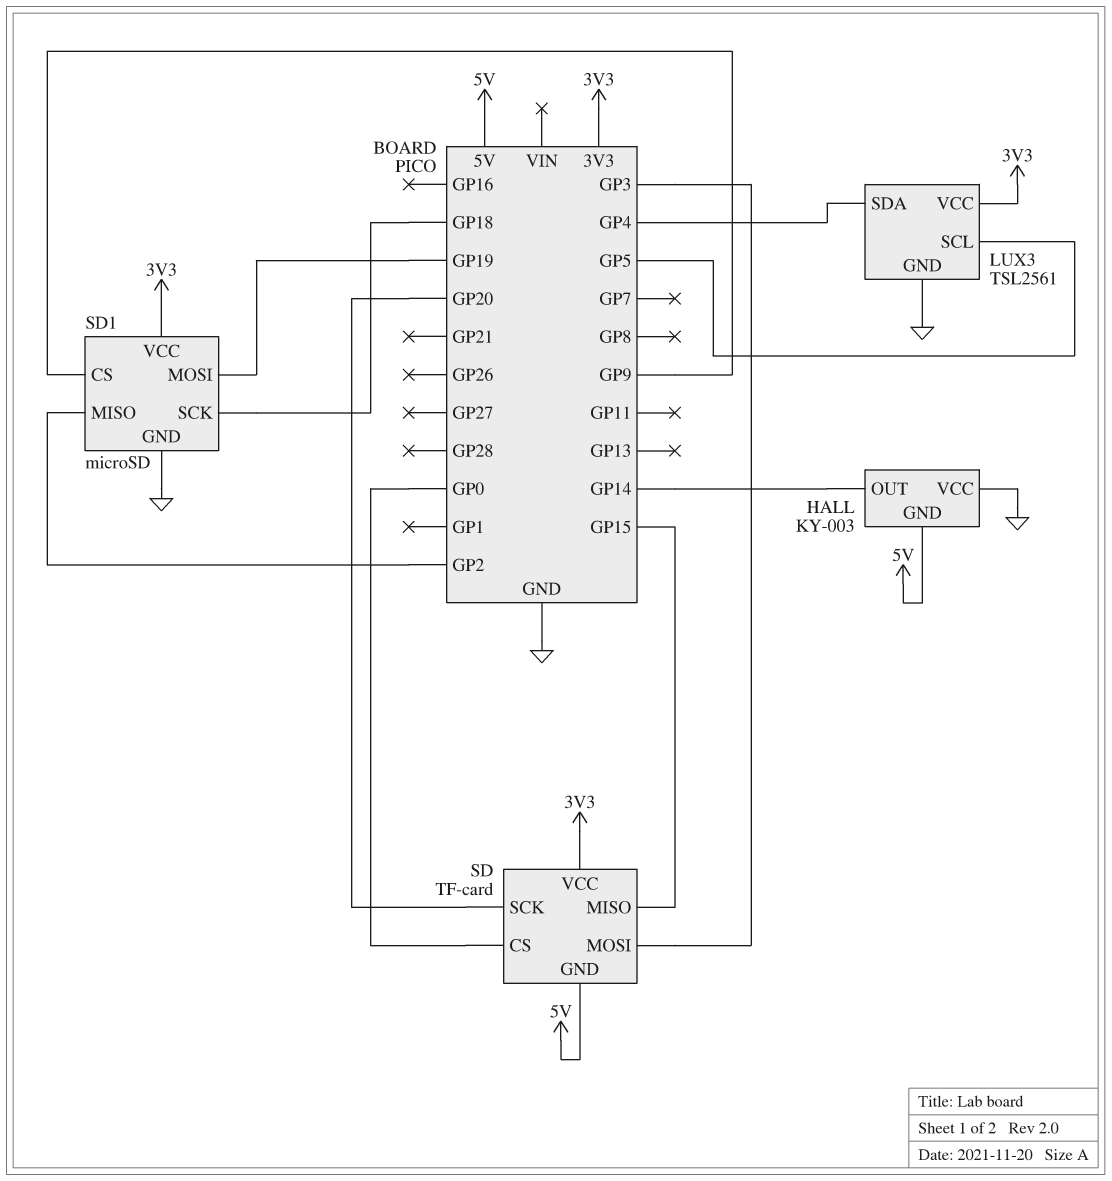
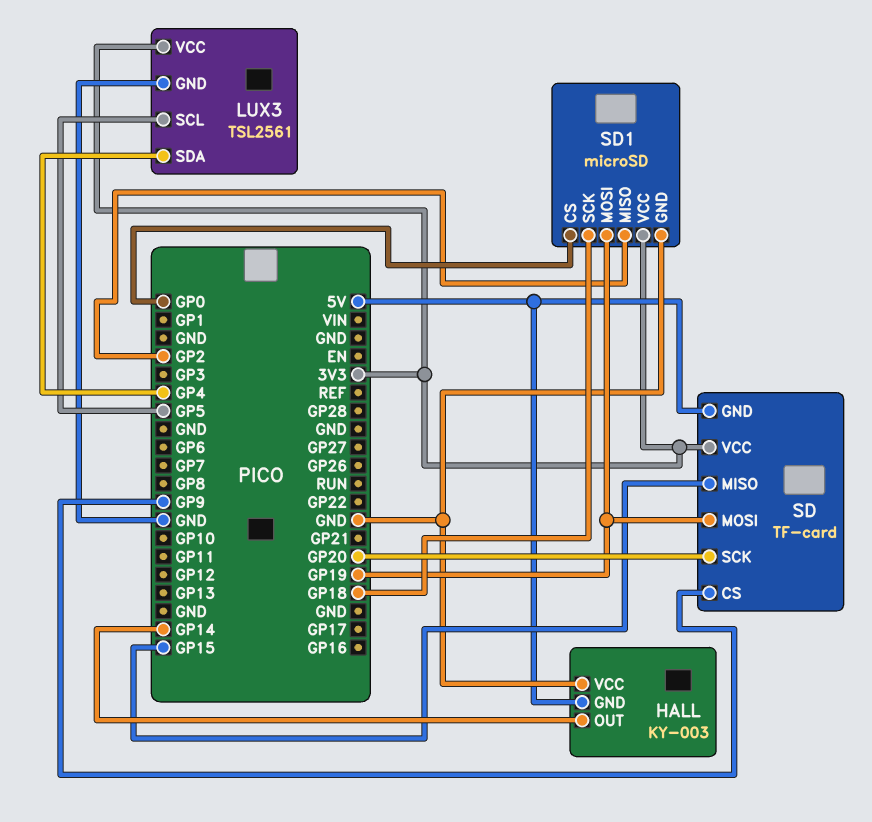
SD pin CS: GP0 -> GP9
SD pin MOSI: GP3 -> GP19
SD1 pin CS: GP9 -> GP0

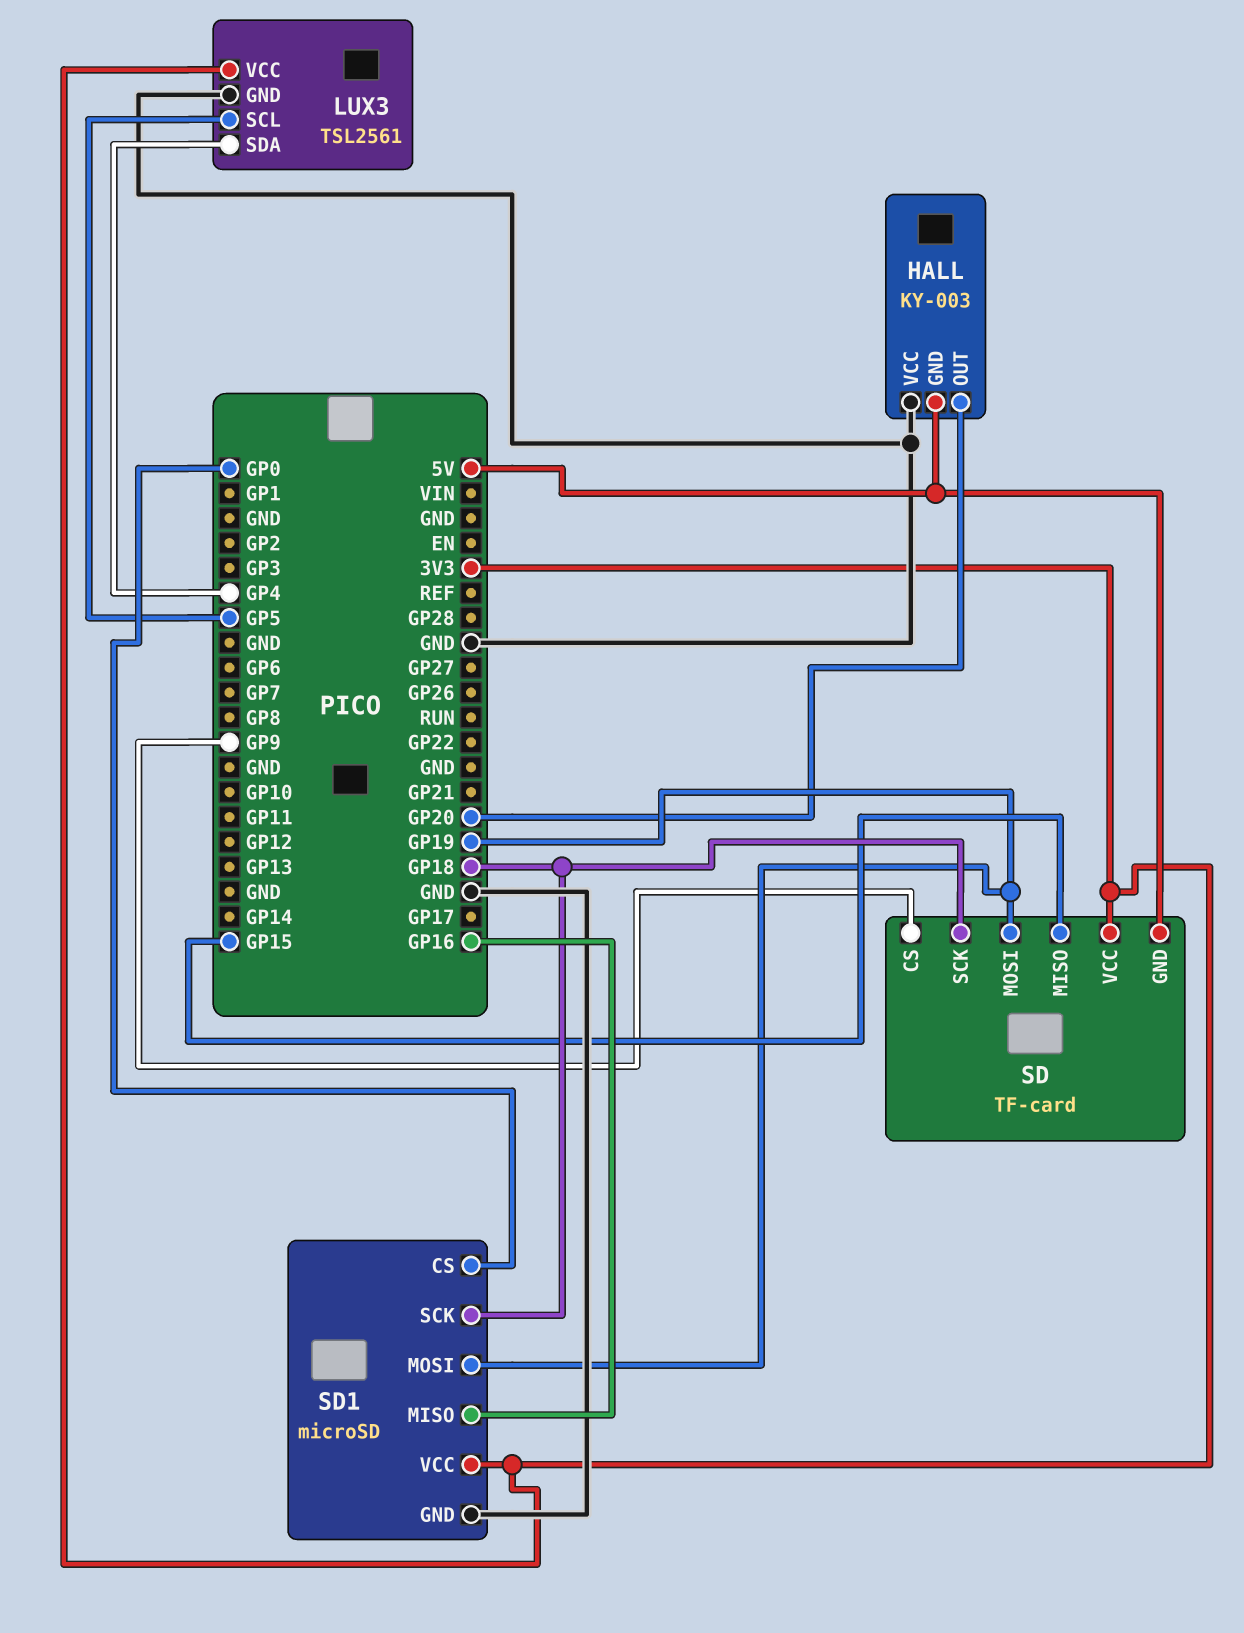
HALL pin OUT: GP14 -> GP20
SD pin SCK: GP20 -> GP18
SD1 pin MISO: GP2 -> GP16

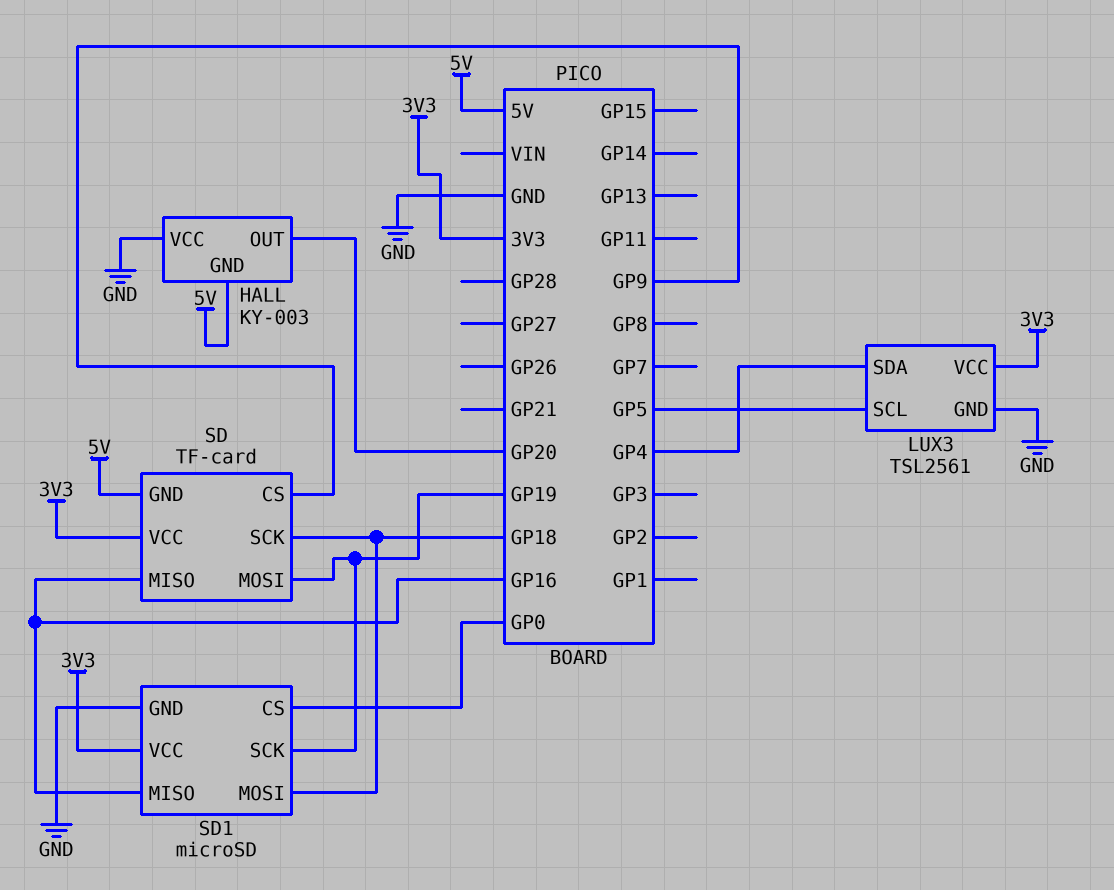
SD pin MISO: GP15 -> GP16
SD1 pin MOSI: GP19 -> GP18
SD1 pin SCK: GP18 -> GP19

